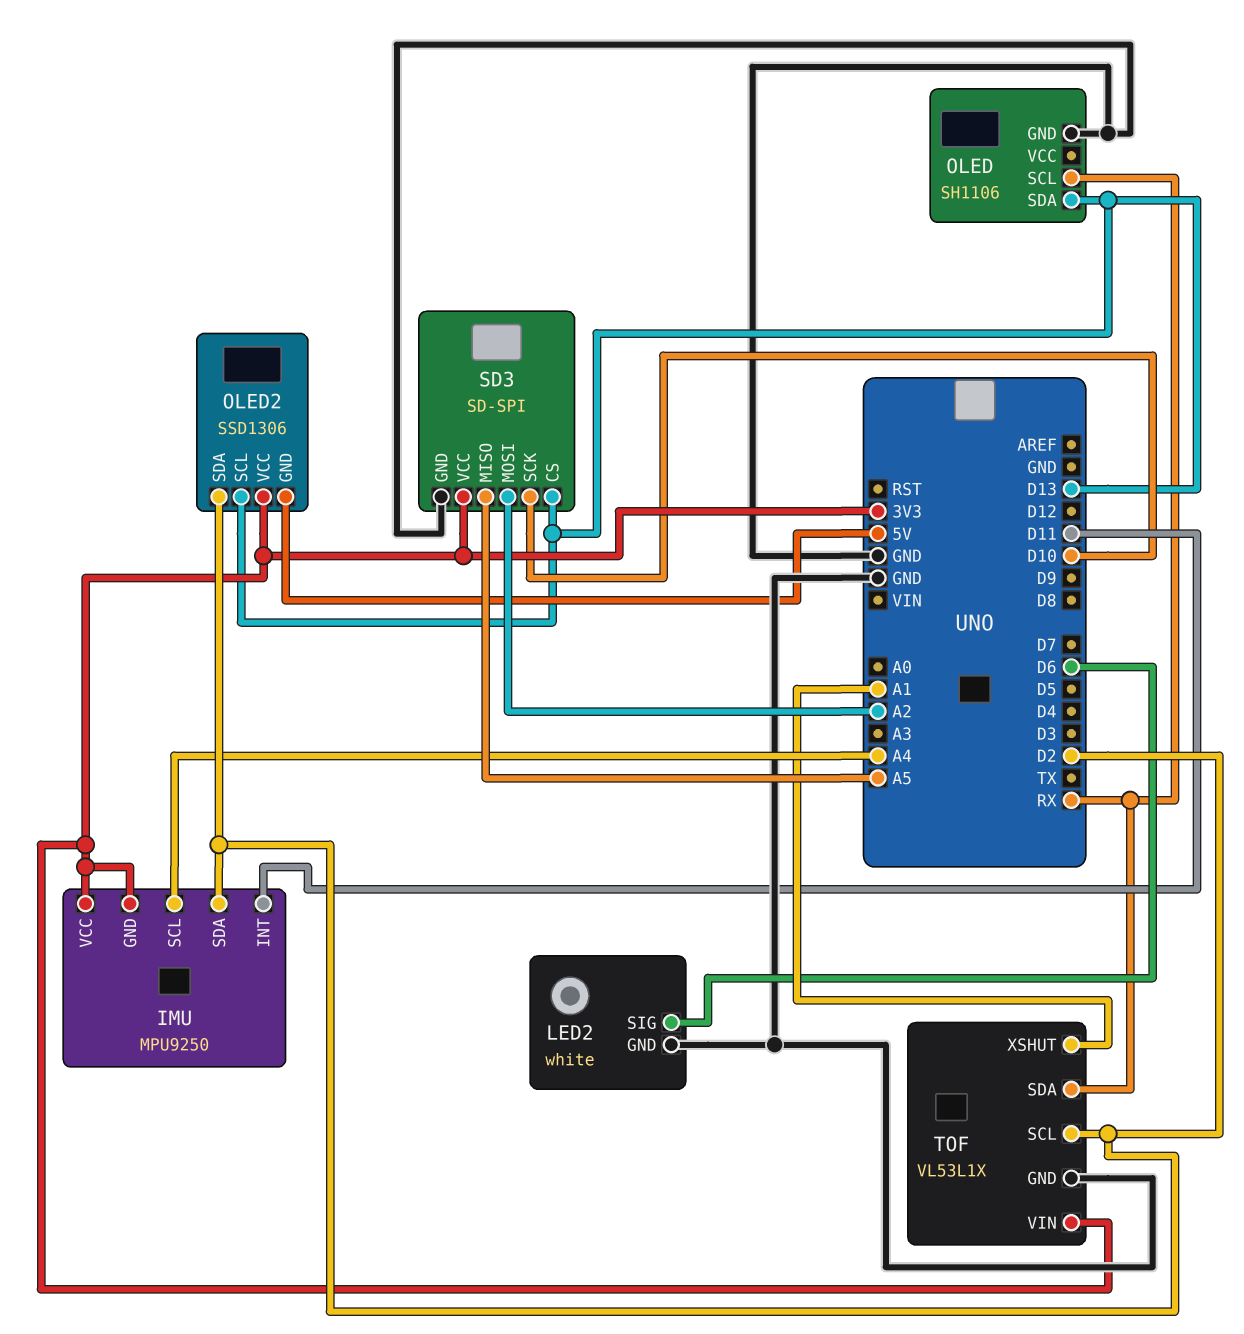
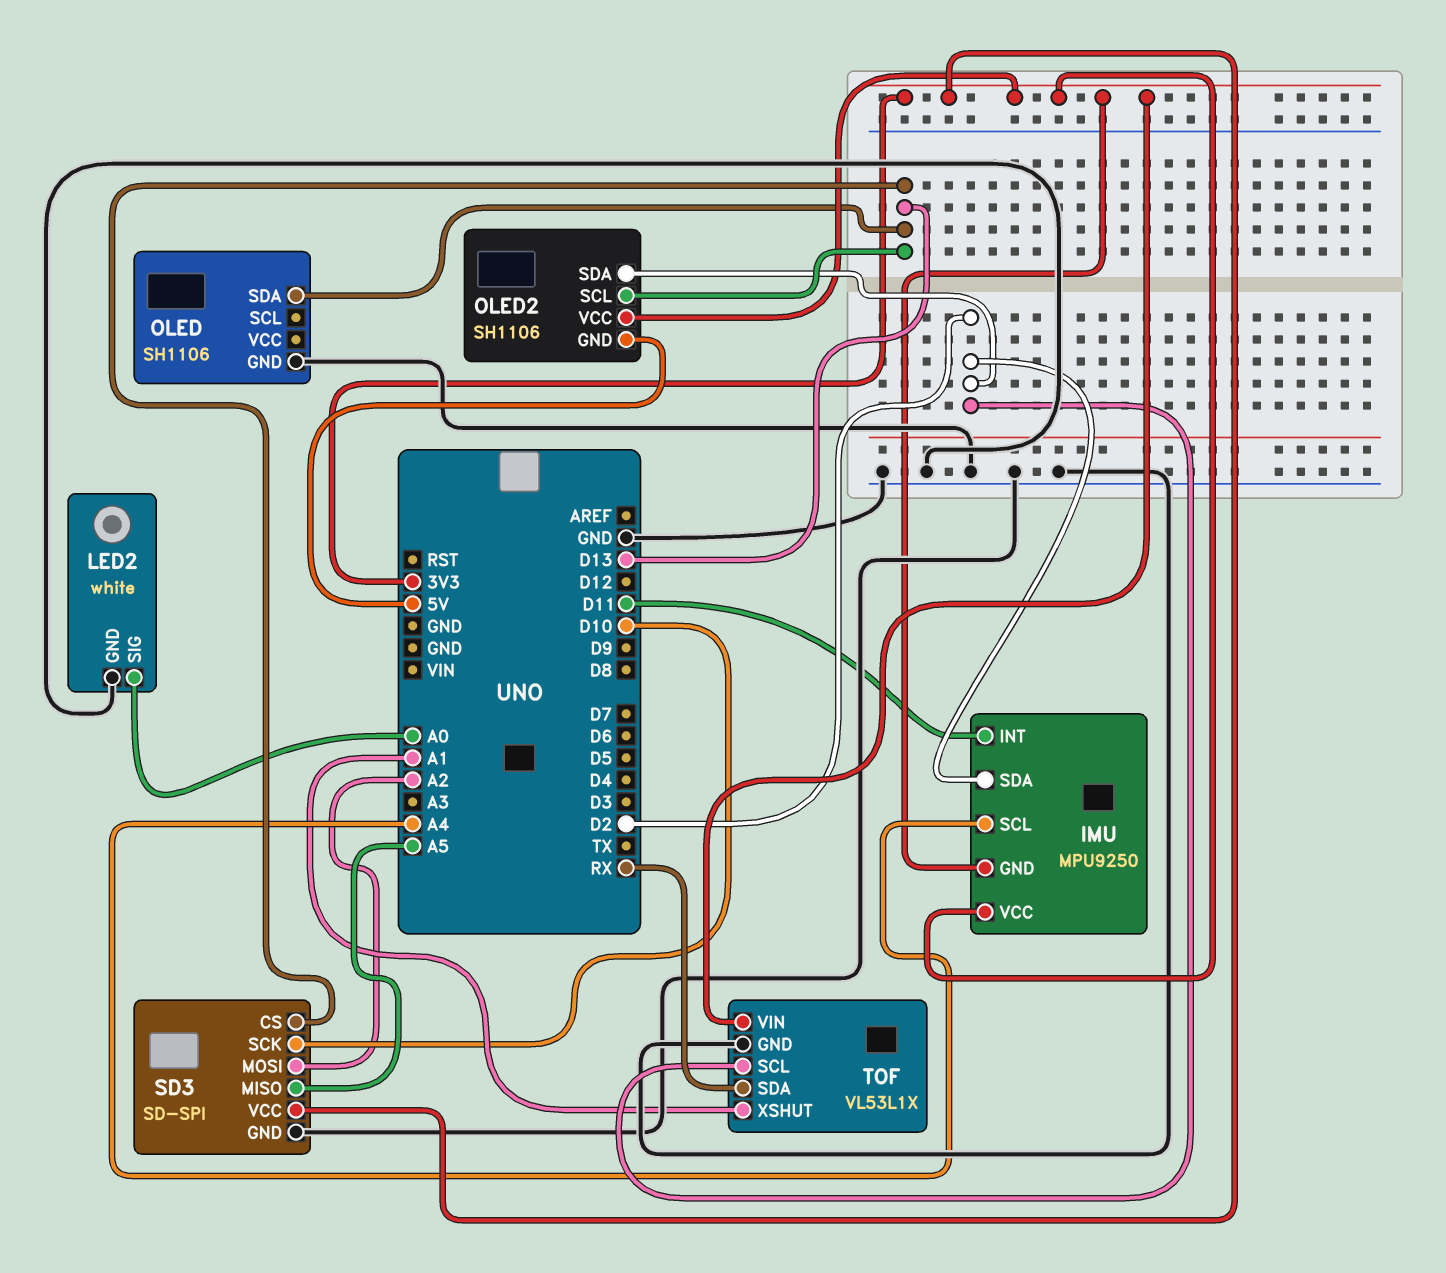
LED2 pin SIG: D6 -> A0
OLED pin SCL: RX -> none
OLED2: SSD1306 -> SH1106

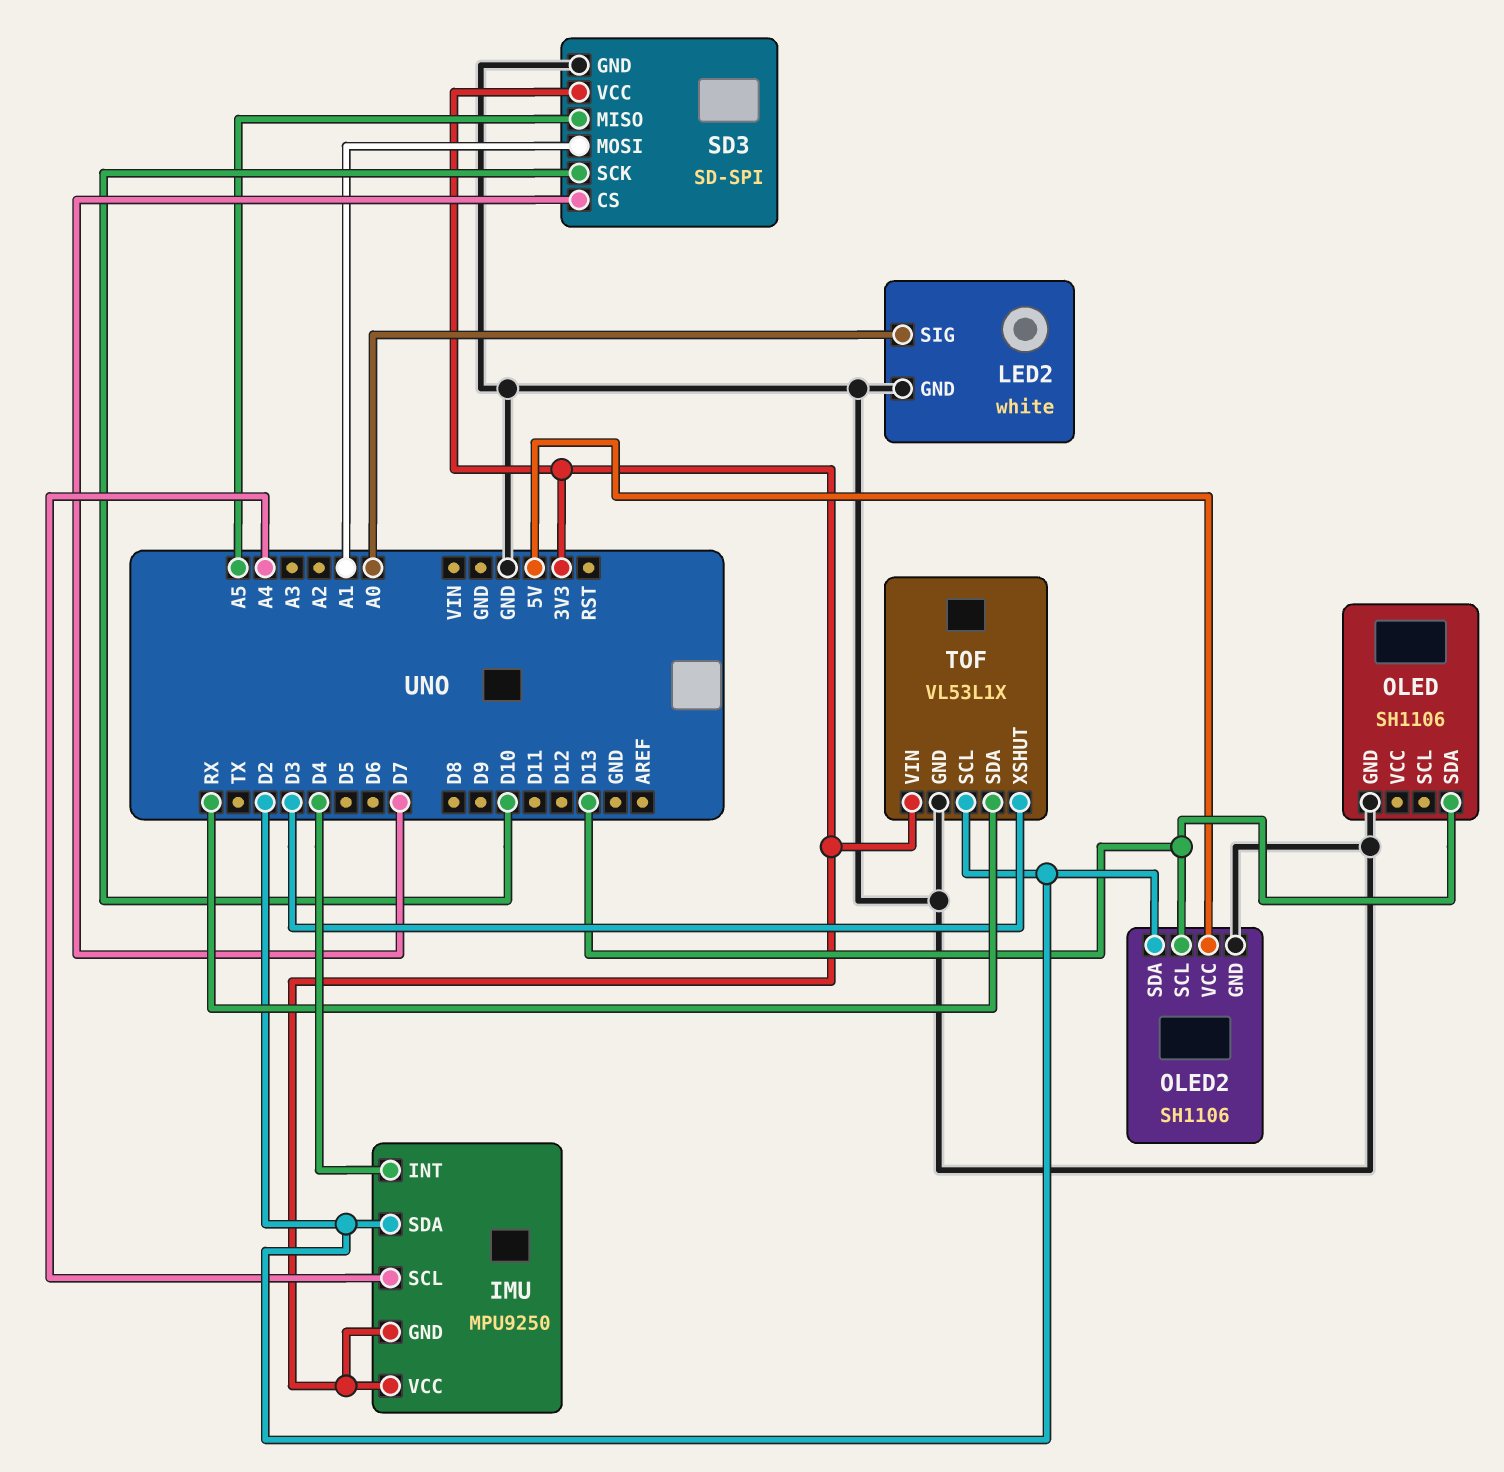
IMU pin INT: D11 -> D4
OLED2 pin GND: 5V -> GND
OLED2 pin VCC: 3V3 -> 5V
SD3 pin CS: D13 -> D7
SD3 pin MOSI: A2 -> A1
TOF pin XSHUT: A1 -> D3

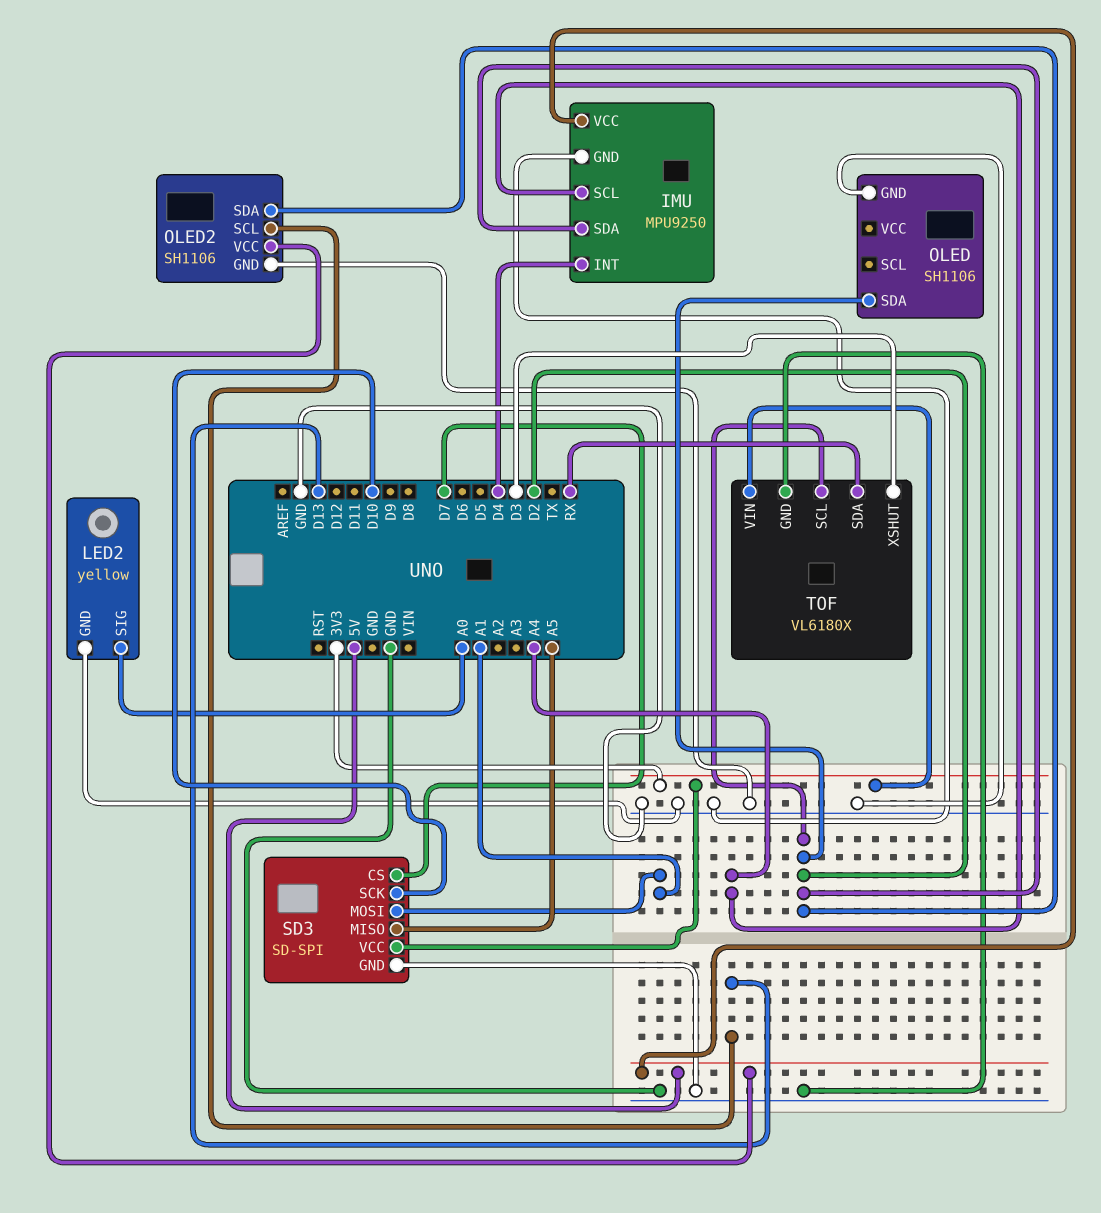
IMU pin GND: 3V3 -> GND
IMU pin VCC: 3V3 -> 5V
LED2: white -> yellow
OLED pin SDA: D13 -> D2
TOF: VL53L1X -> VL6180X

